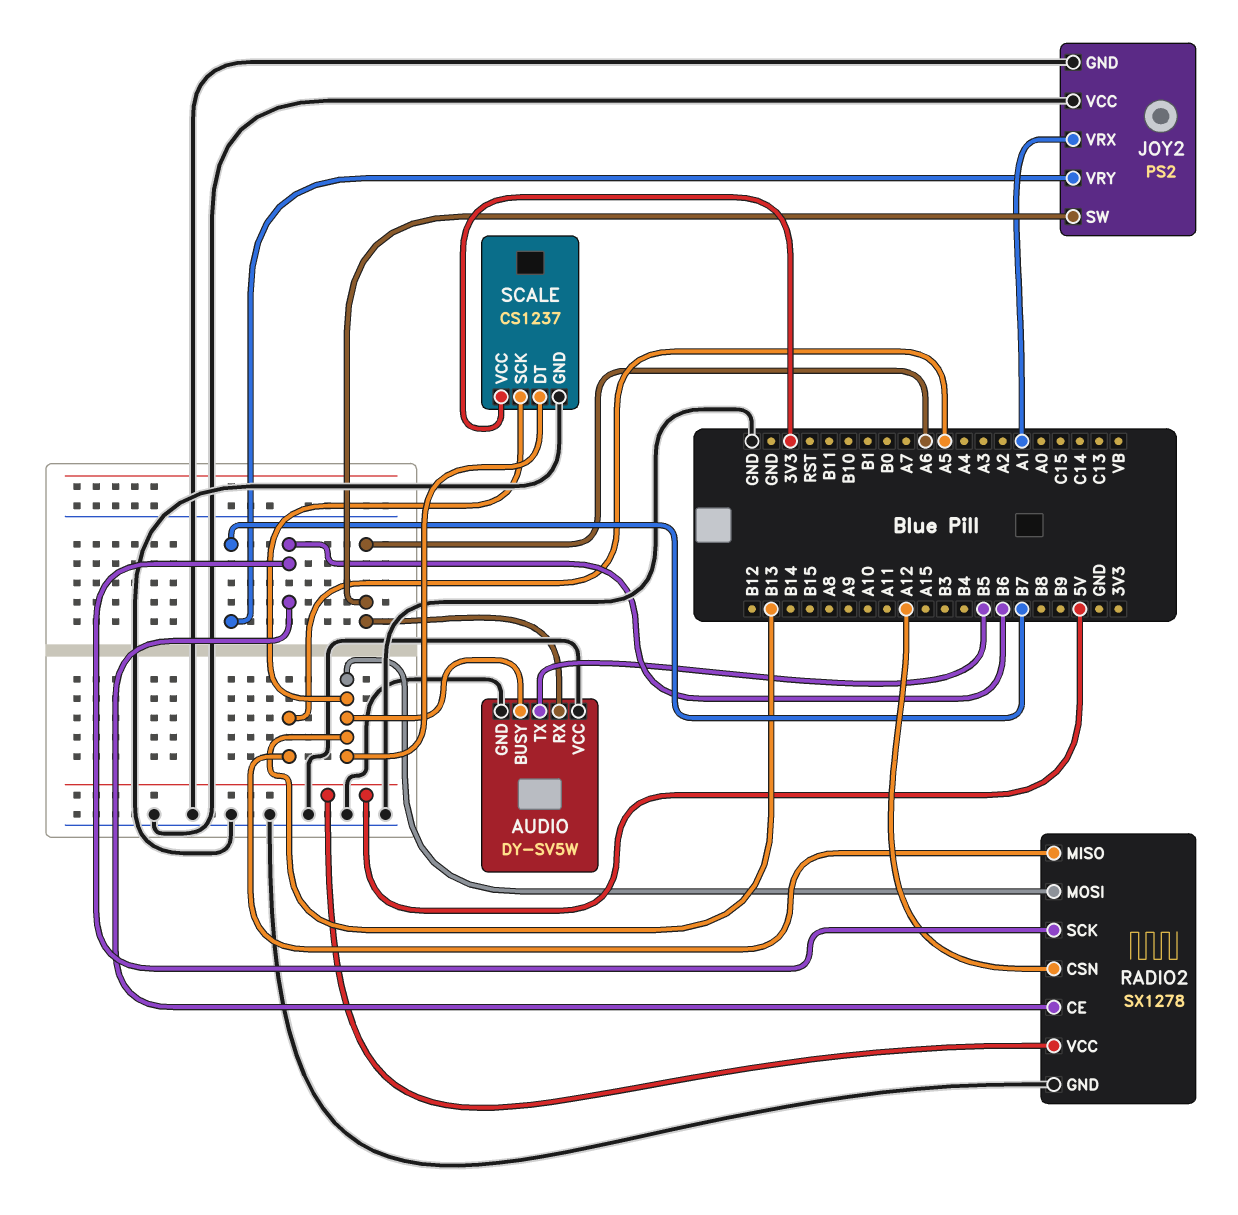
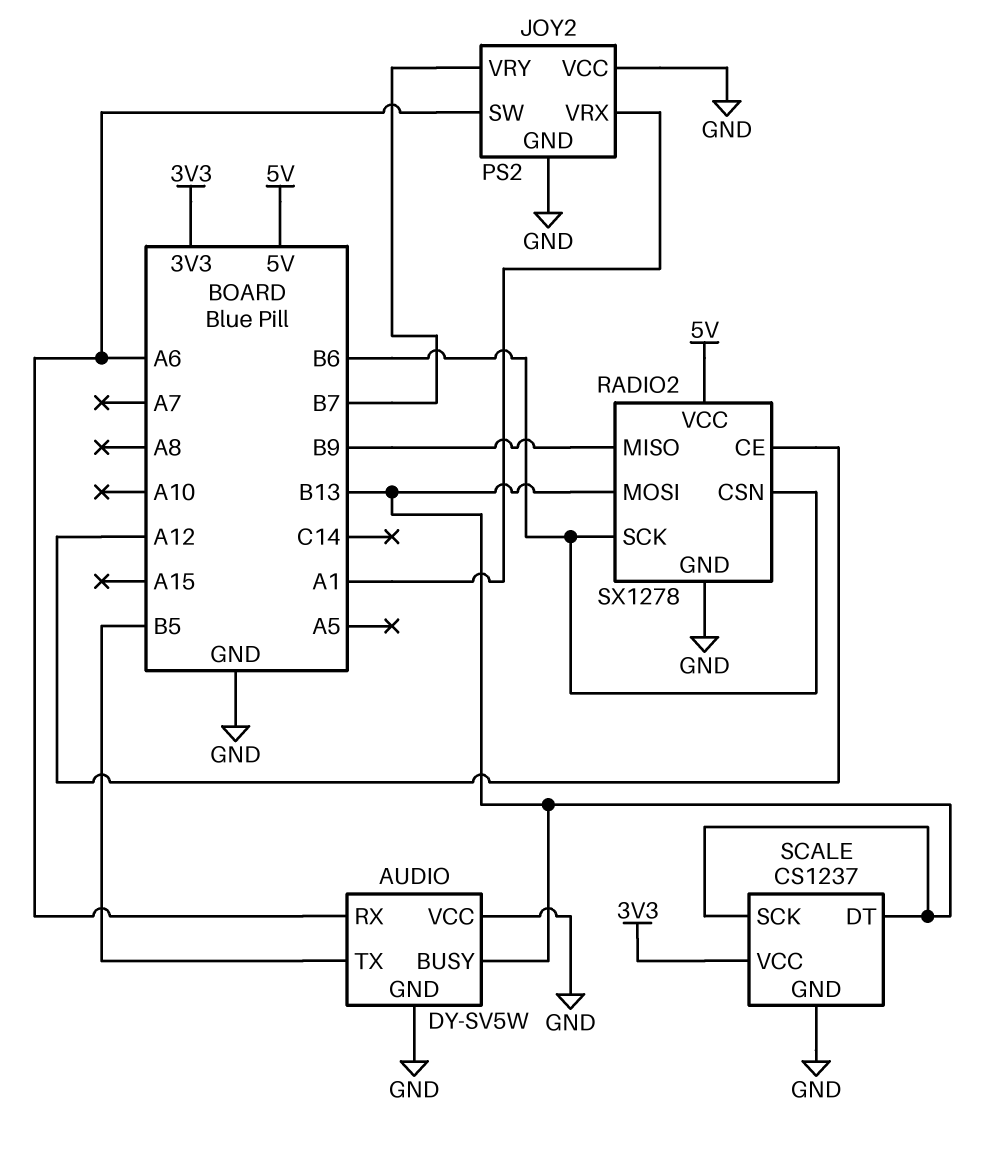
RADIO2 pin CE: B6 -> A12
RADIO2 pin CSN: A12 -> B6
RADIO2 pin MISO: A5 -> B9

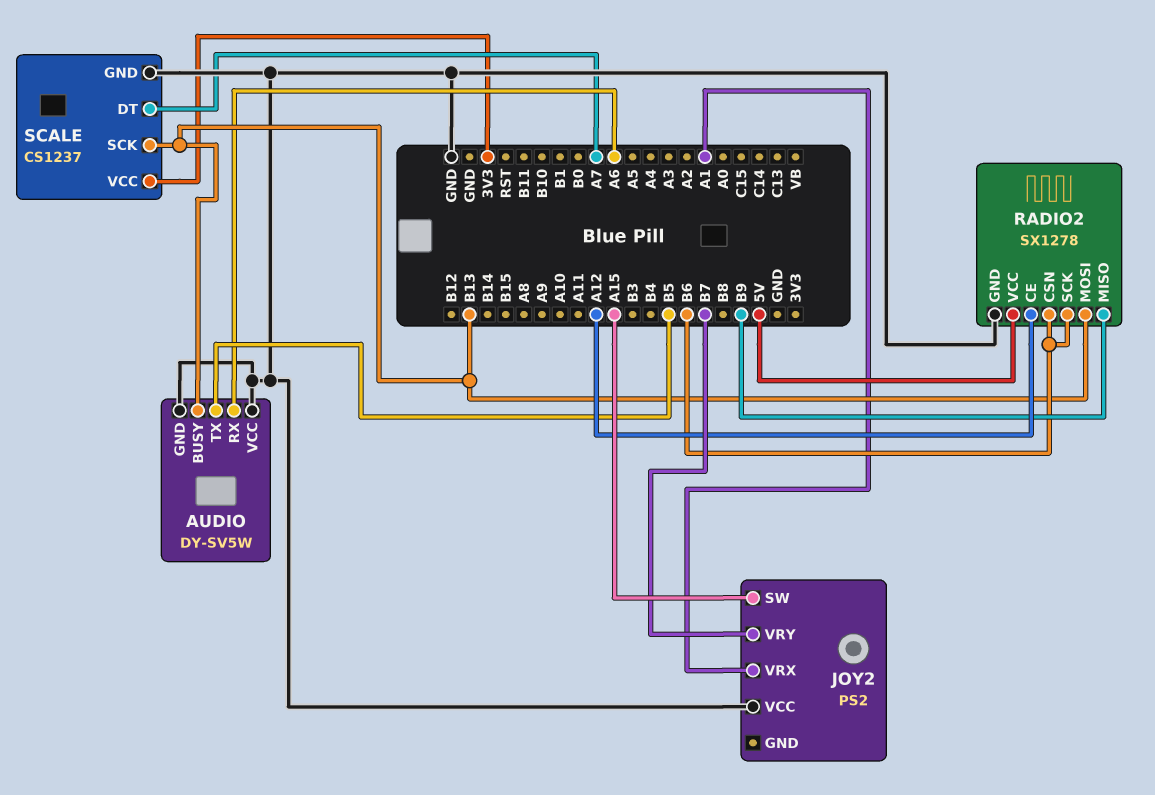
JOY2 pin GND: GND -> none
JOY2 pin SW: A6 -> A15
SCALE pin DT: B13 -> A7

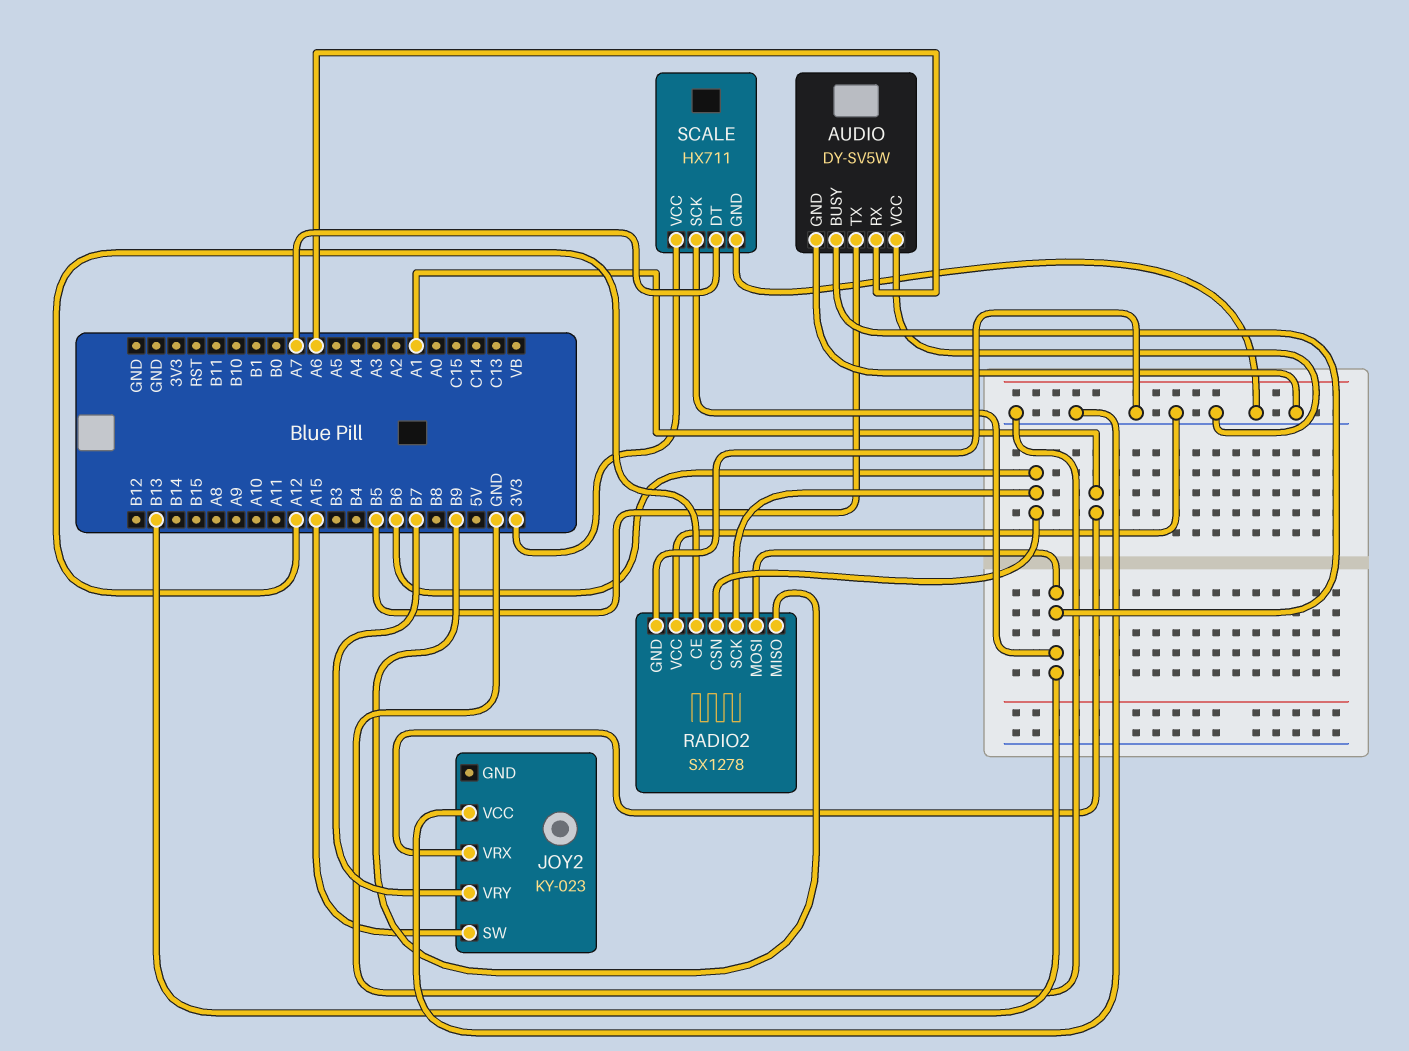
JOY2: PS2 -> KY-023
RADIO2 pin VCC: 5V -> GND
SCALE: CS1237 -> HX711

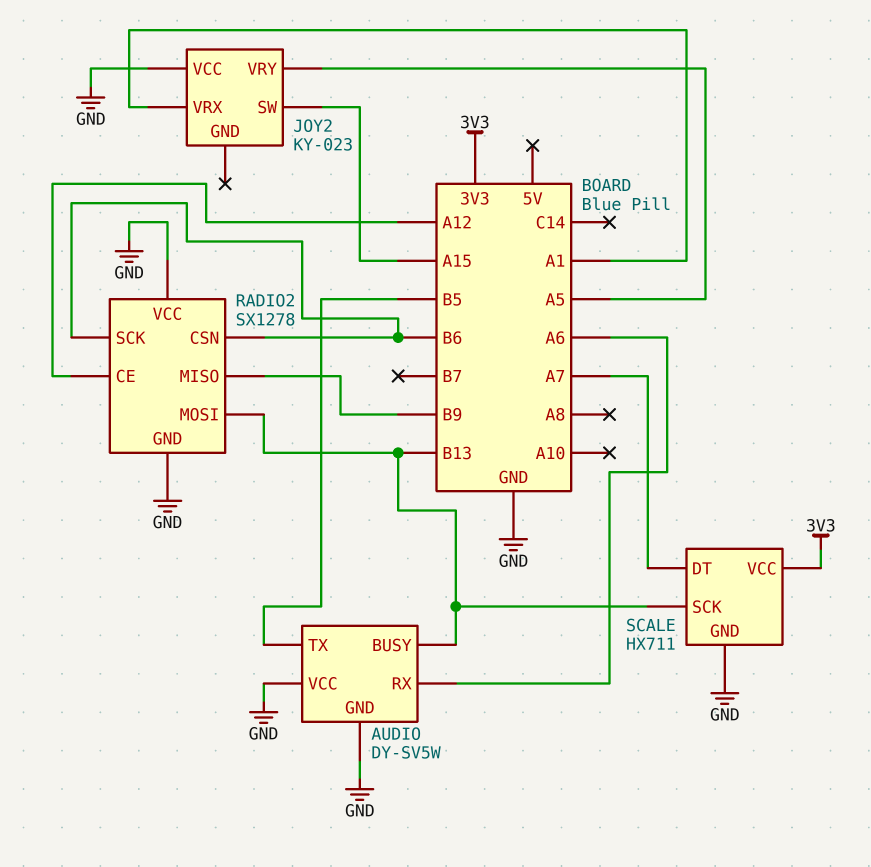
JOY2 pin VRY: B7 -> A5

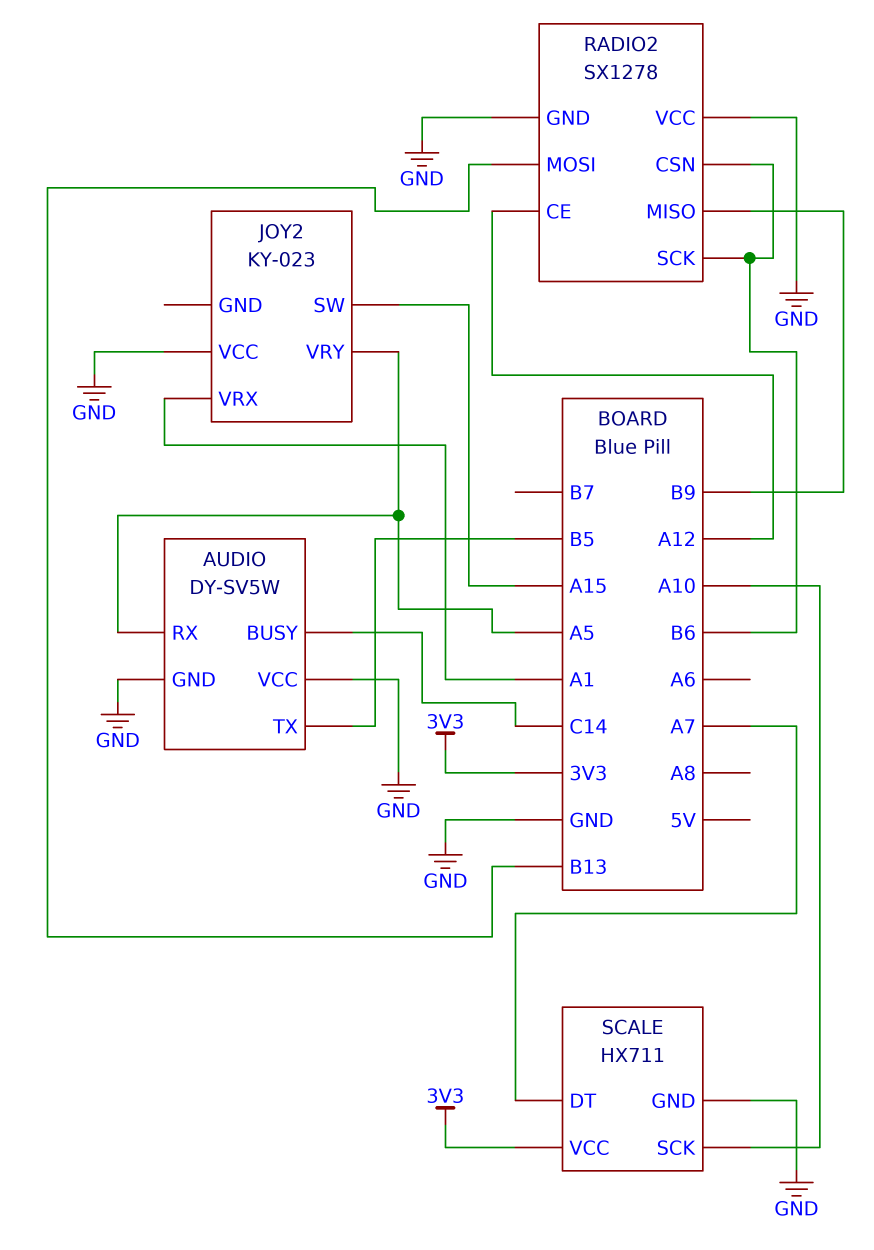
AUDIO pin BUSY: B13 -> C14
AUDIO pin RX: A6 -> A5
SCALE pin SCK: B13 -> A10

